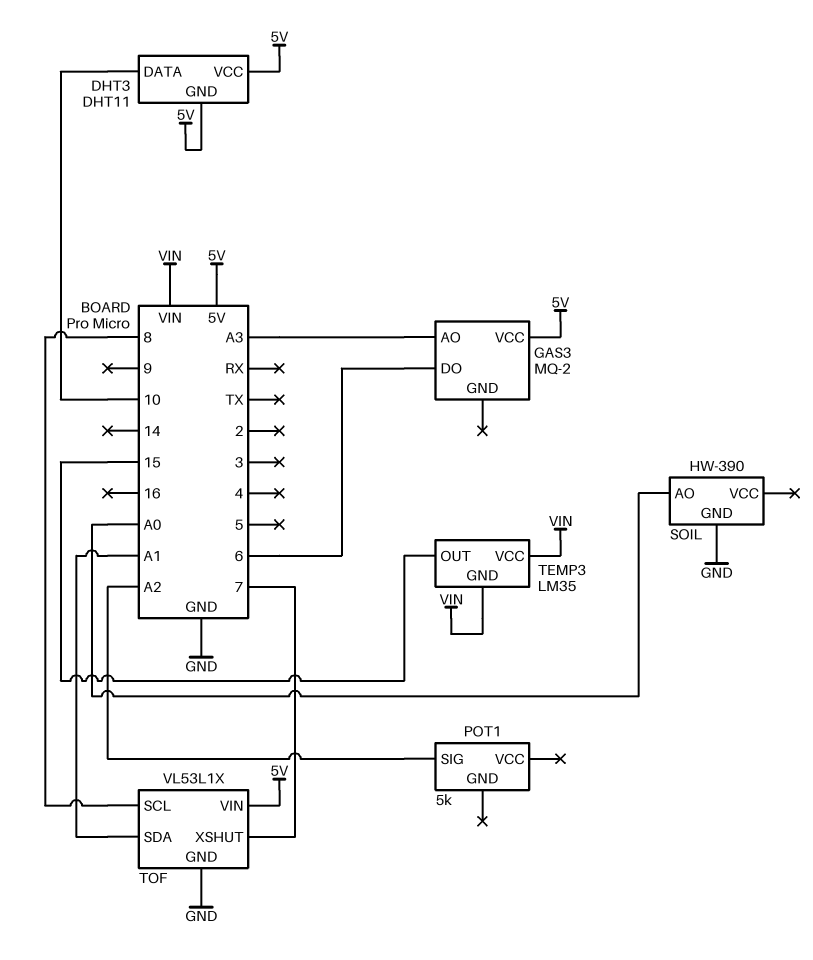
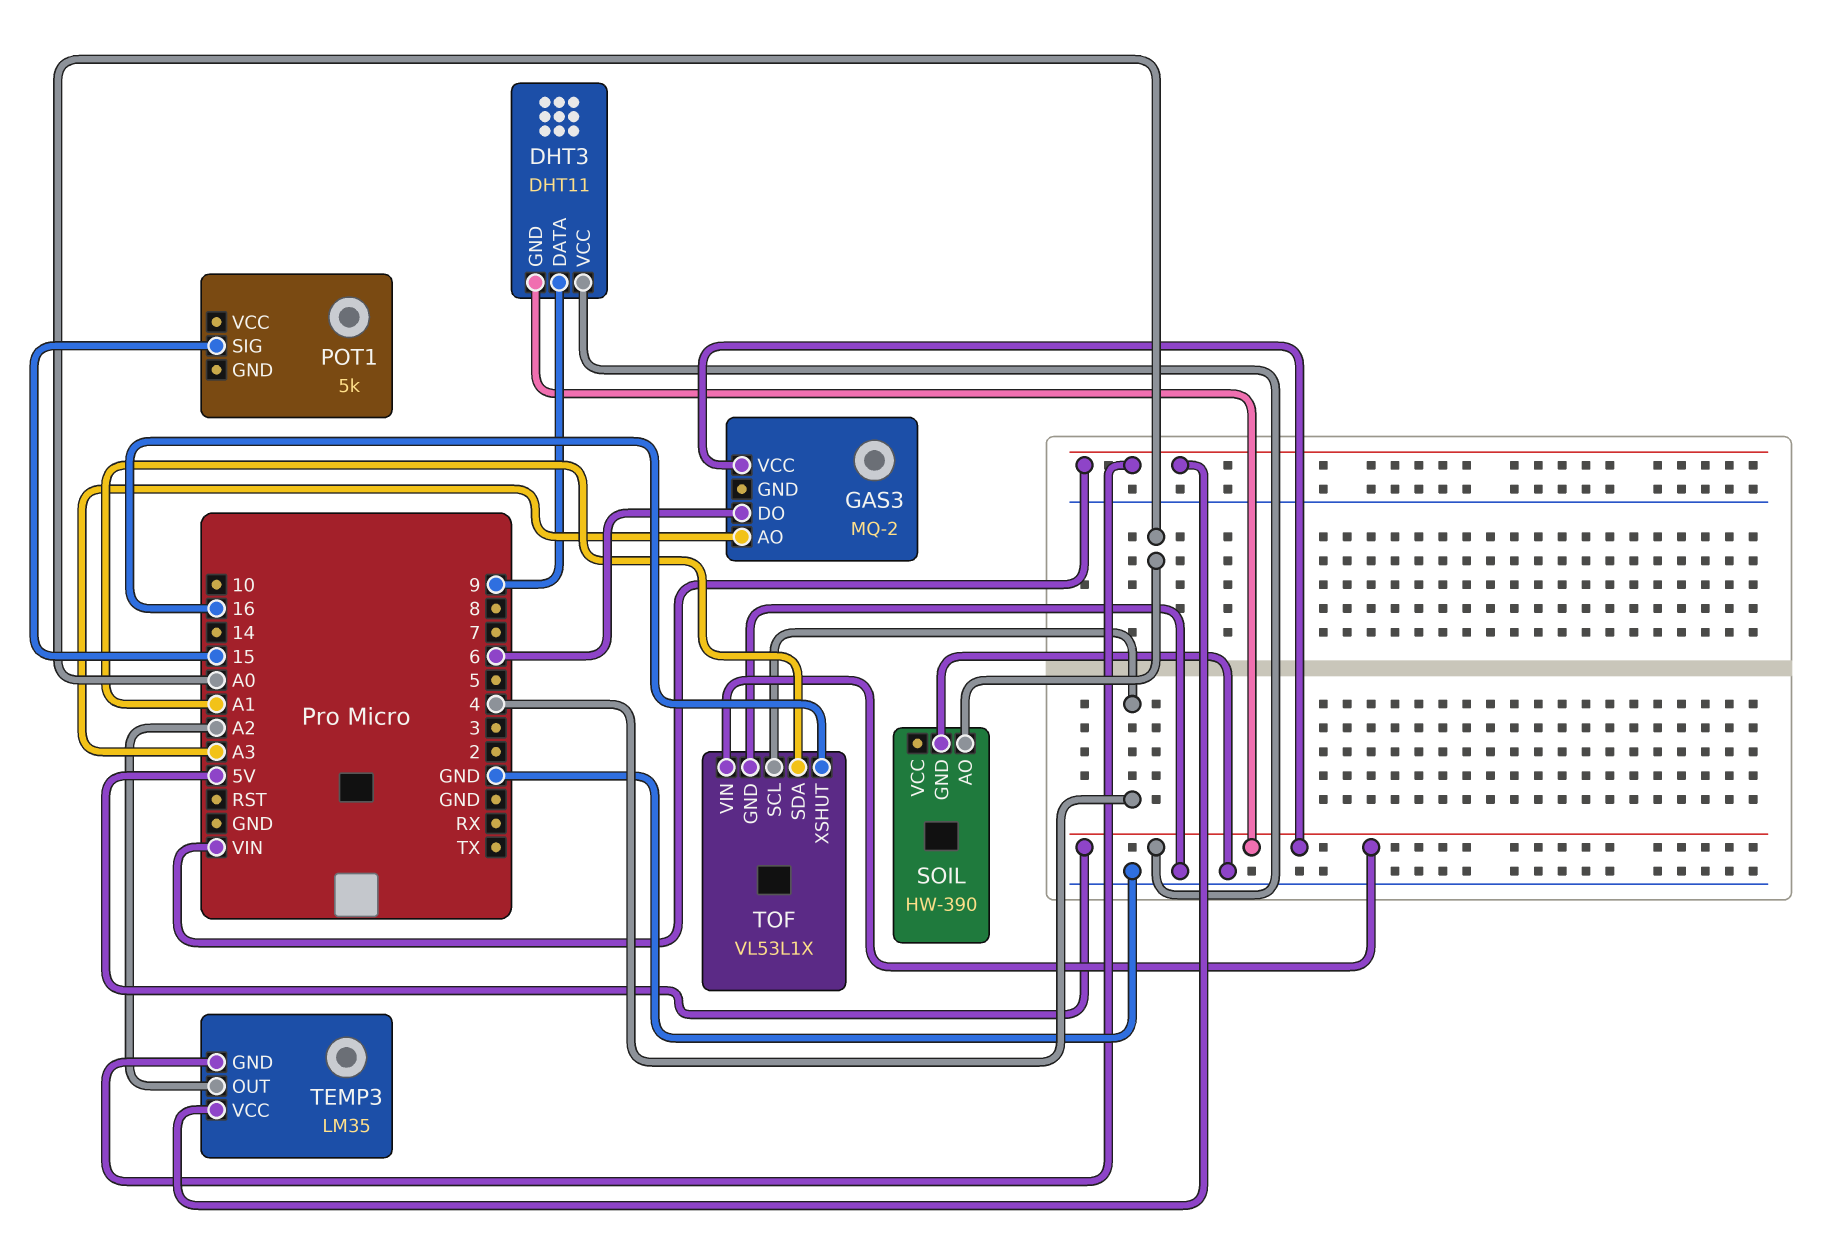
DHT3 pin DATA: 10 -> 9
POT1 pin SIG: A2 -> 15
TEMP3 pin OUT: 15 -> A2
TOF pin SCL: 8 -> 4
TOF pin XSHUT: 7 -> 16

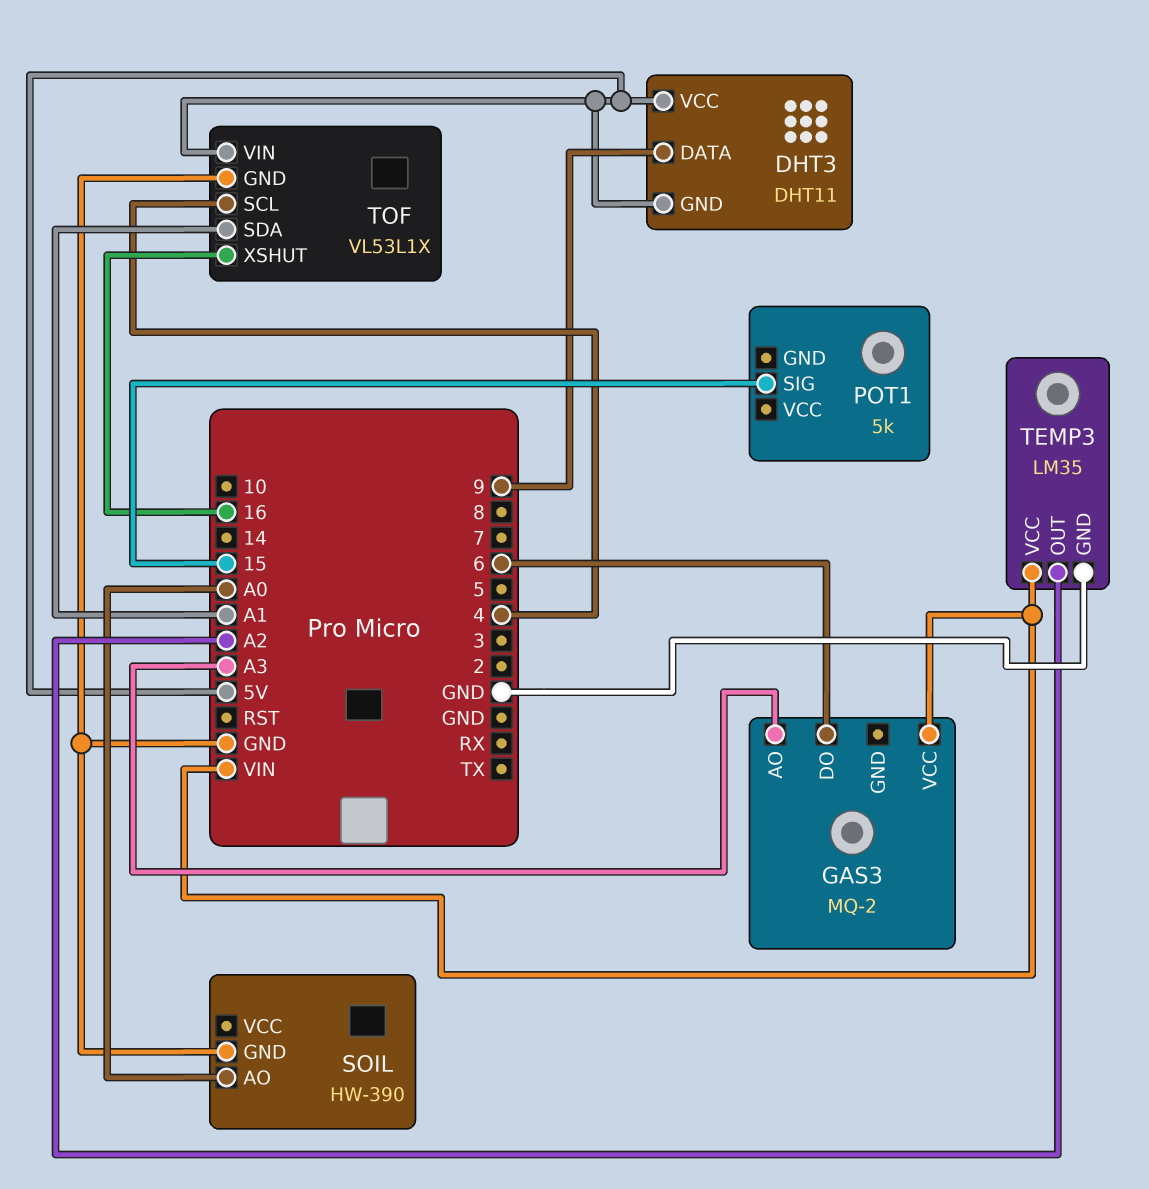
GAS3 pin VCC: 5V -> VIN
TEMP3 pin GND: VIN -> GND

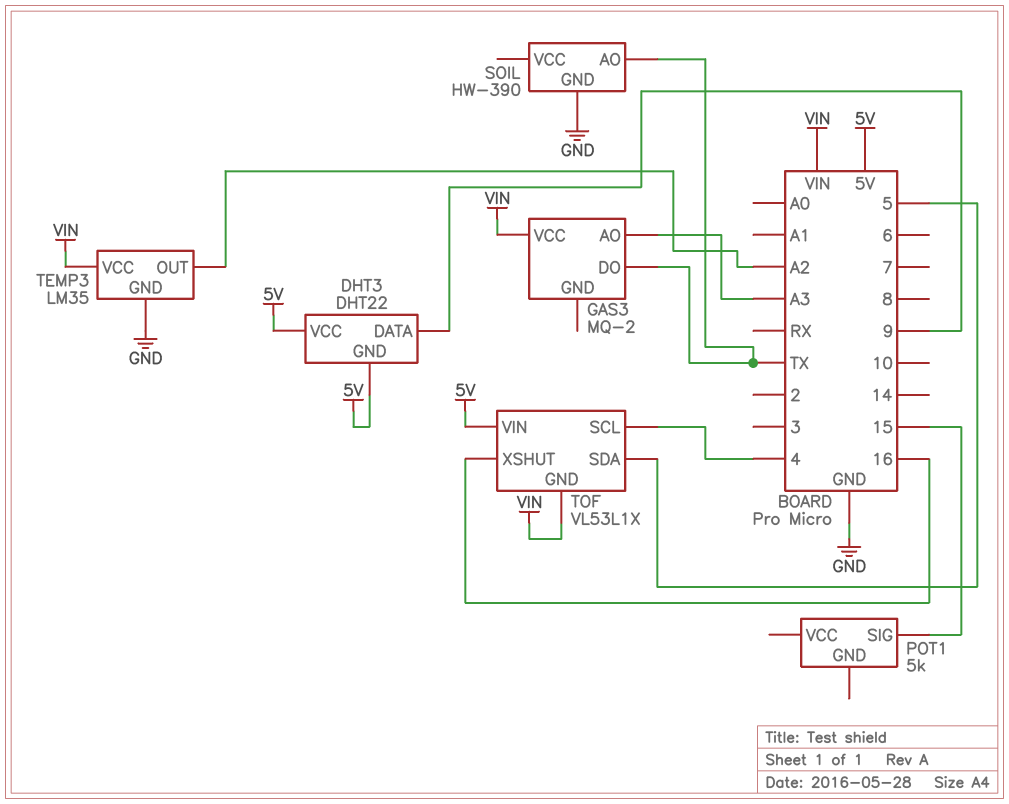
DHT3: DHT11 -> DHT22
GAS3 pin DO: 6 -> TX
SOIL pin AO: A0 -> TX
TOF pin GND: GND -> VIN
TOF pin SDA: A1 -> 5

